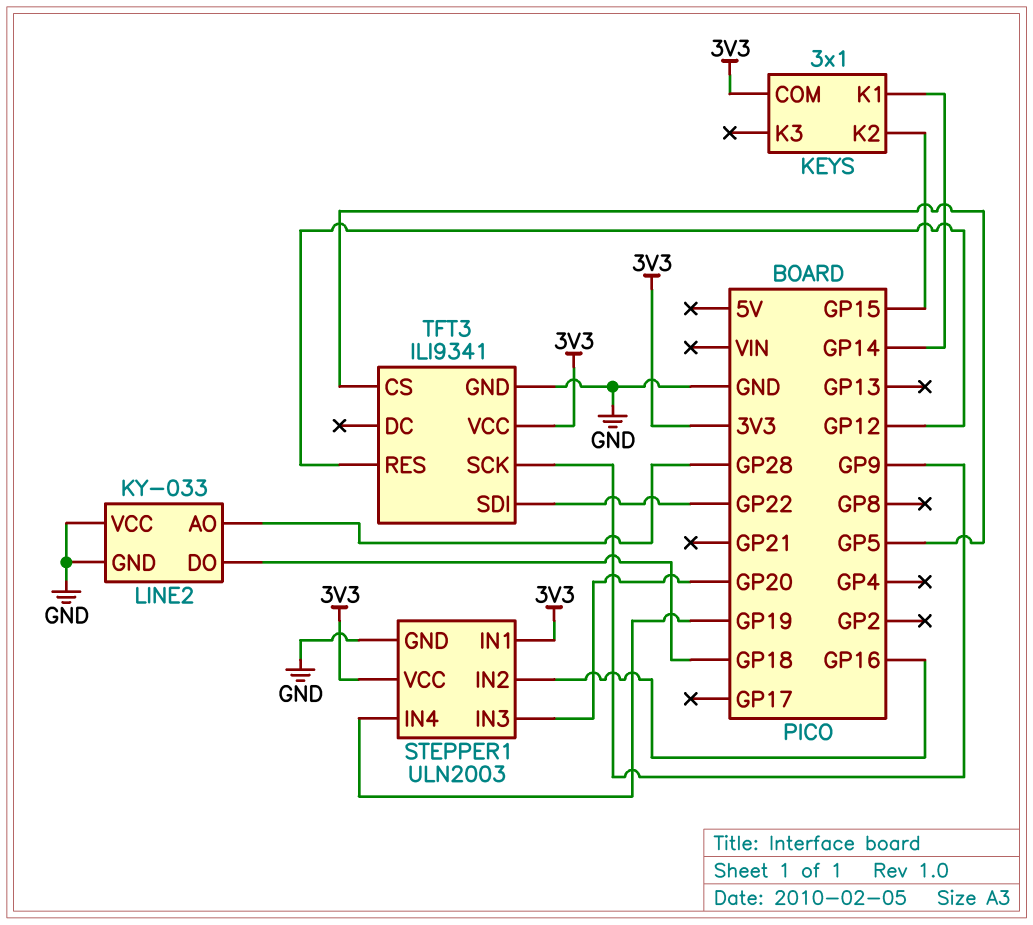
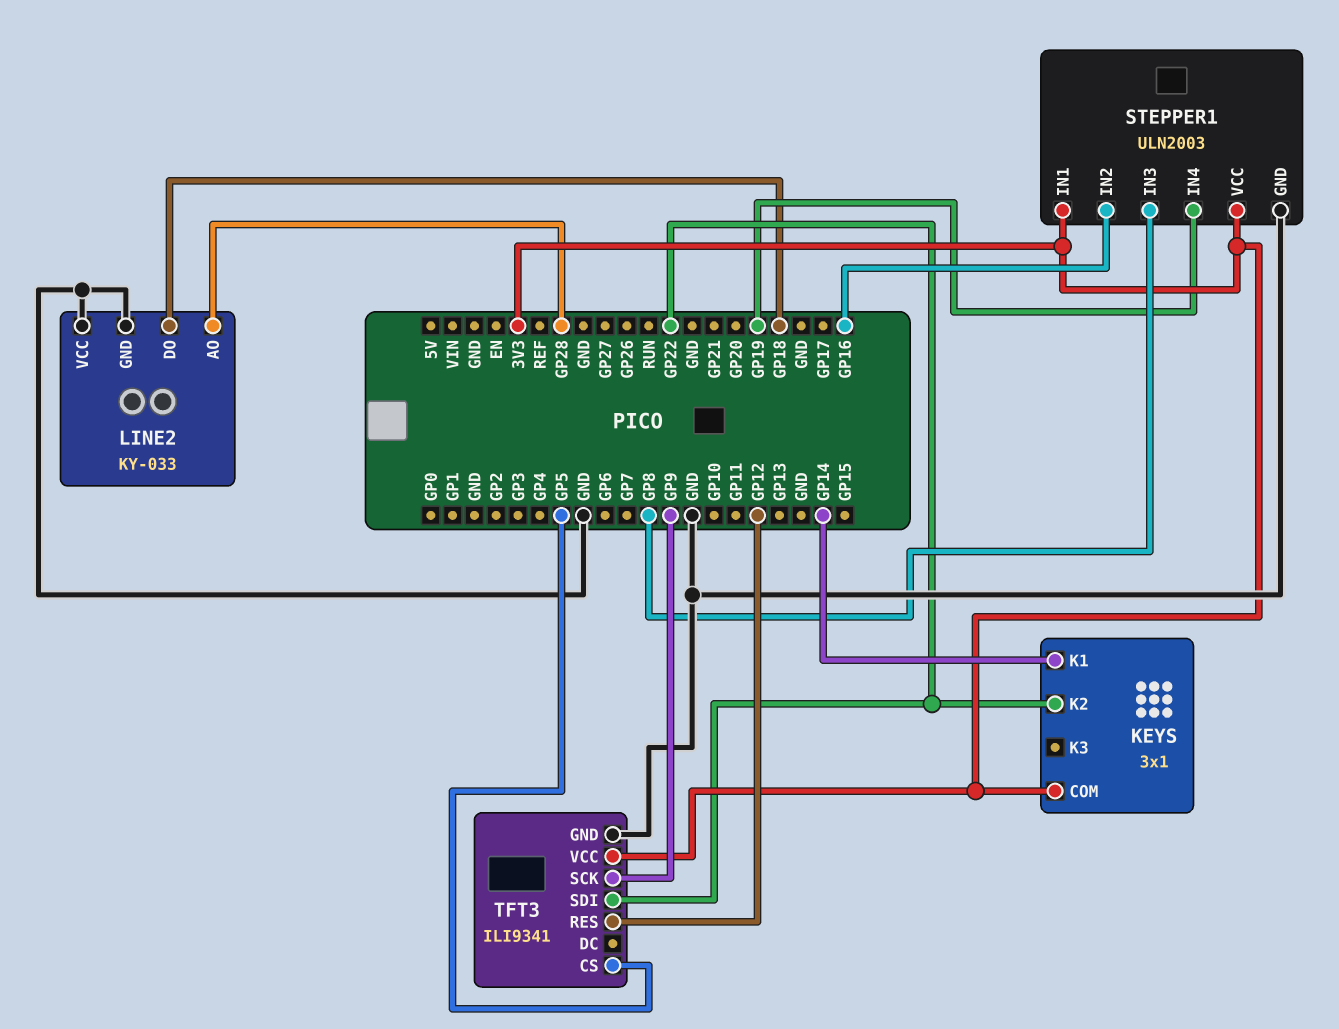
KEYS pin K2: GP15 -> GP22
STEPPER1 pin IN3: GP20 -> GP8

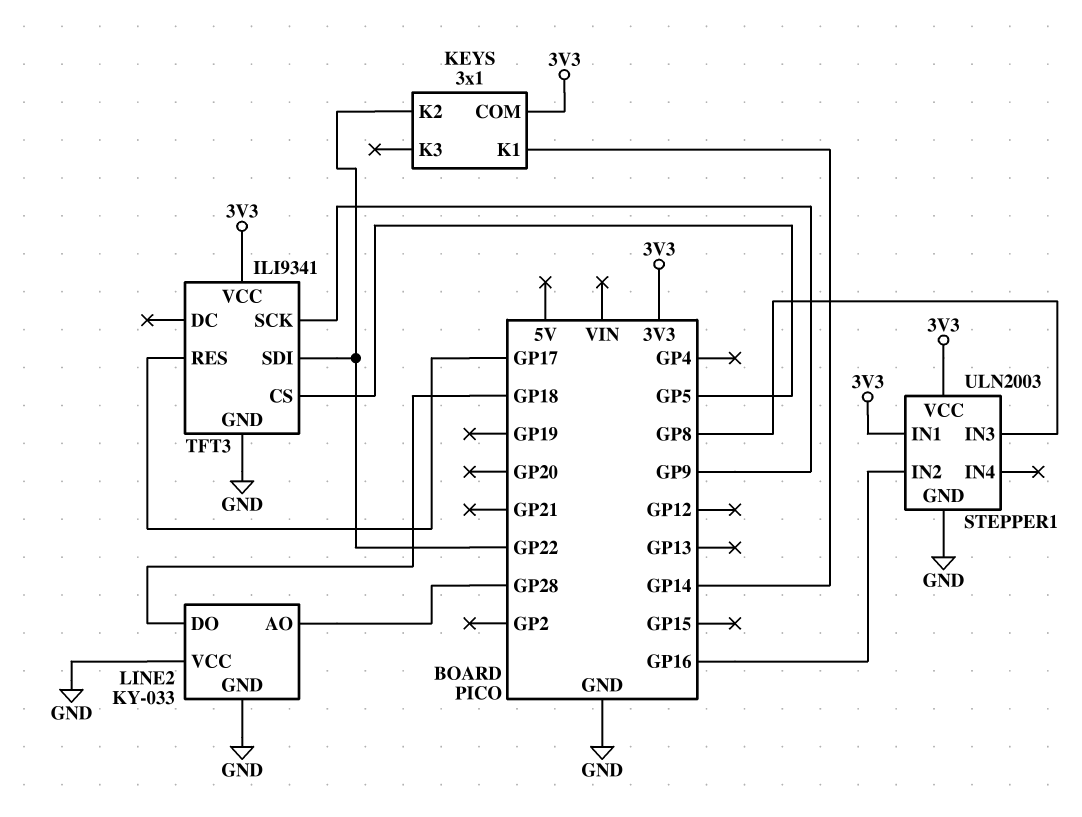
STEPPER1 pin IN4: GP19 -> none
TFT3 pin RES: GP12 -> GP17

